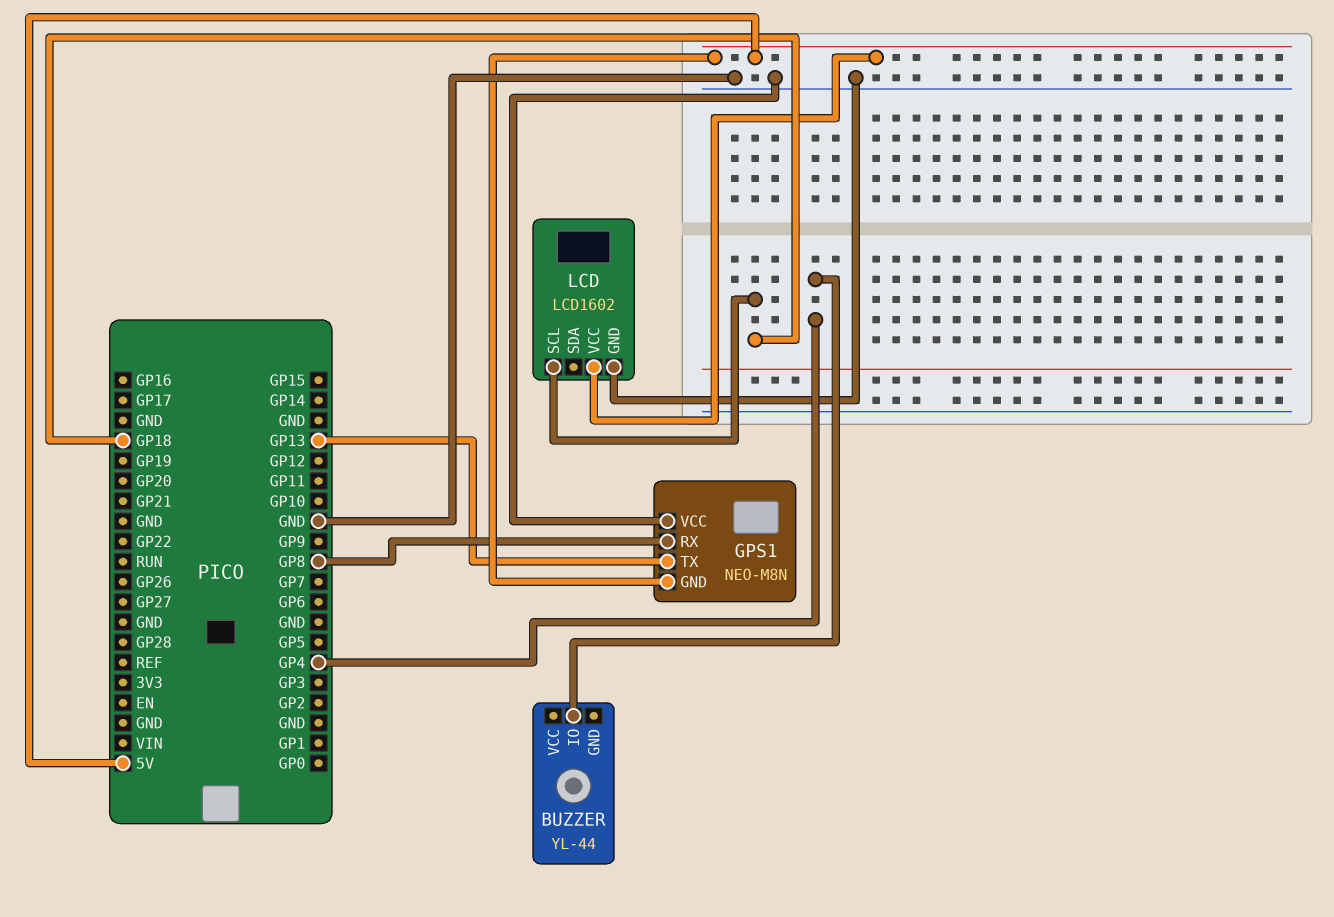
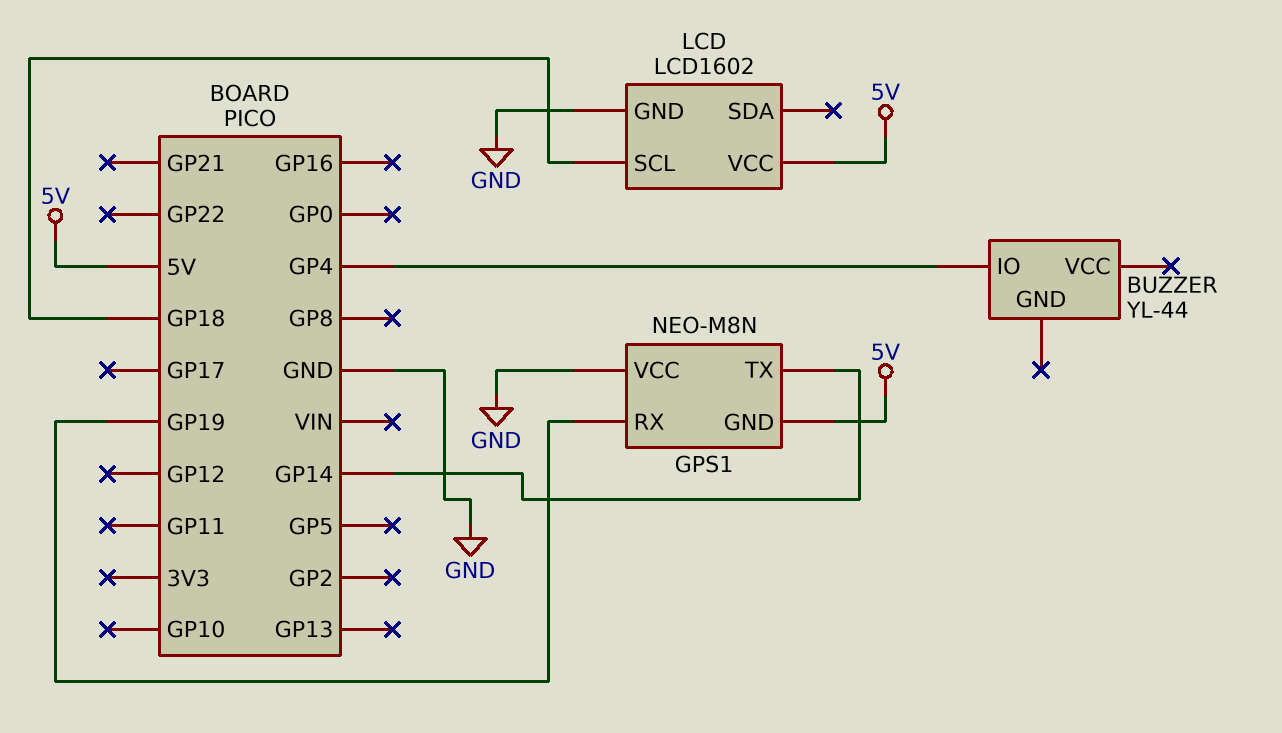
GPS1 pin RX: GP8 -> GP19
GPS1 pin TX: GP13 -> GP14

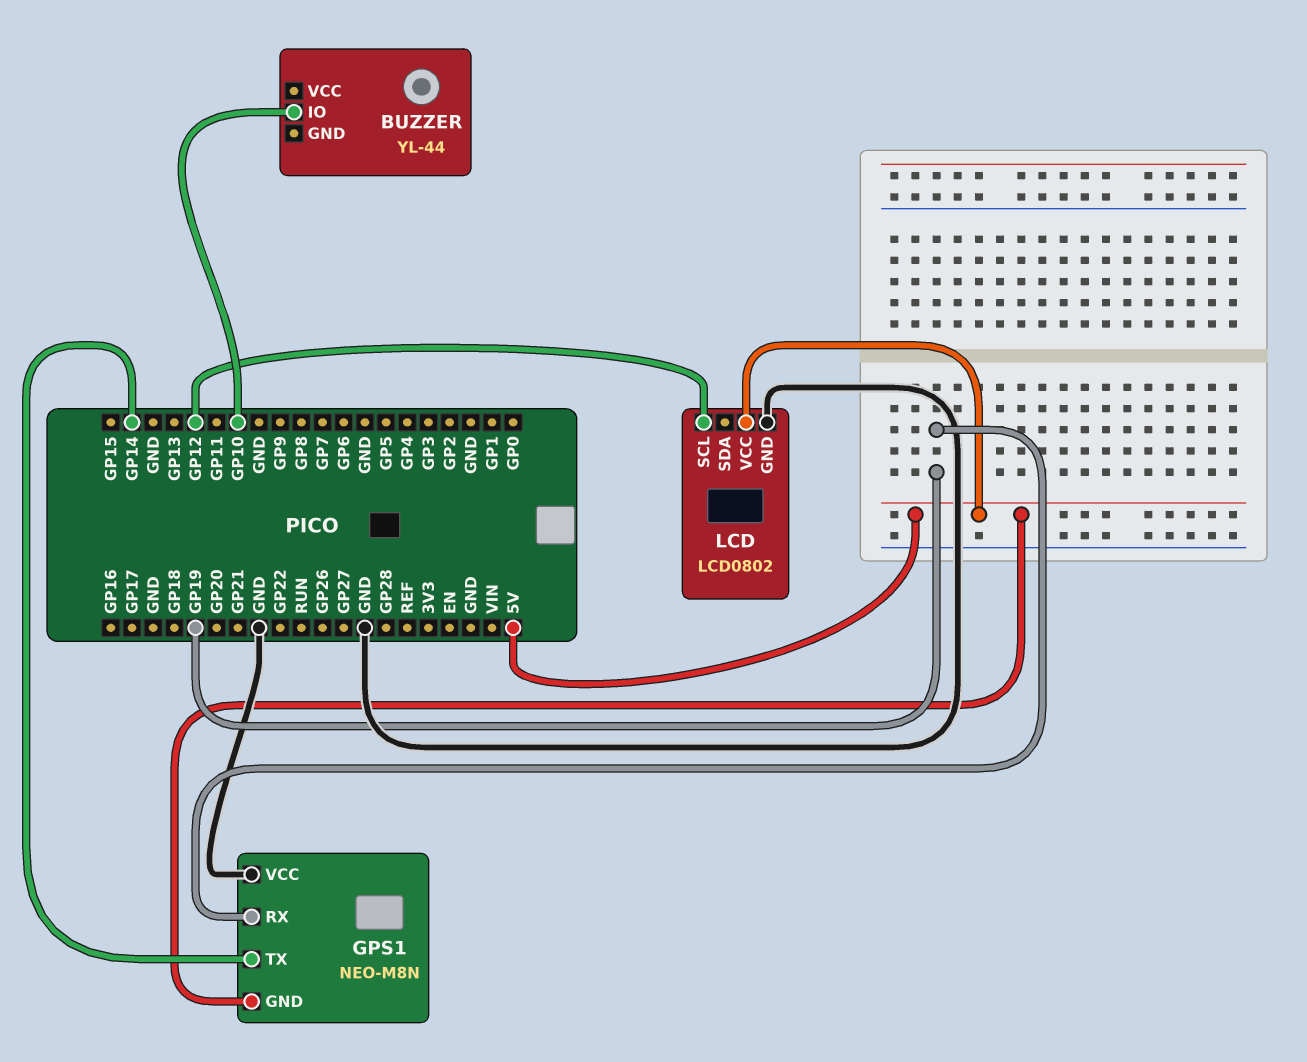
BUZZER pin IO: GP4 -> GP10
LCD: LCD1602 -> LCD0802
LCD pin SCL: GP18 -> GP12

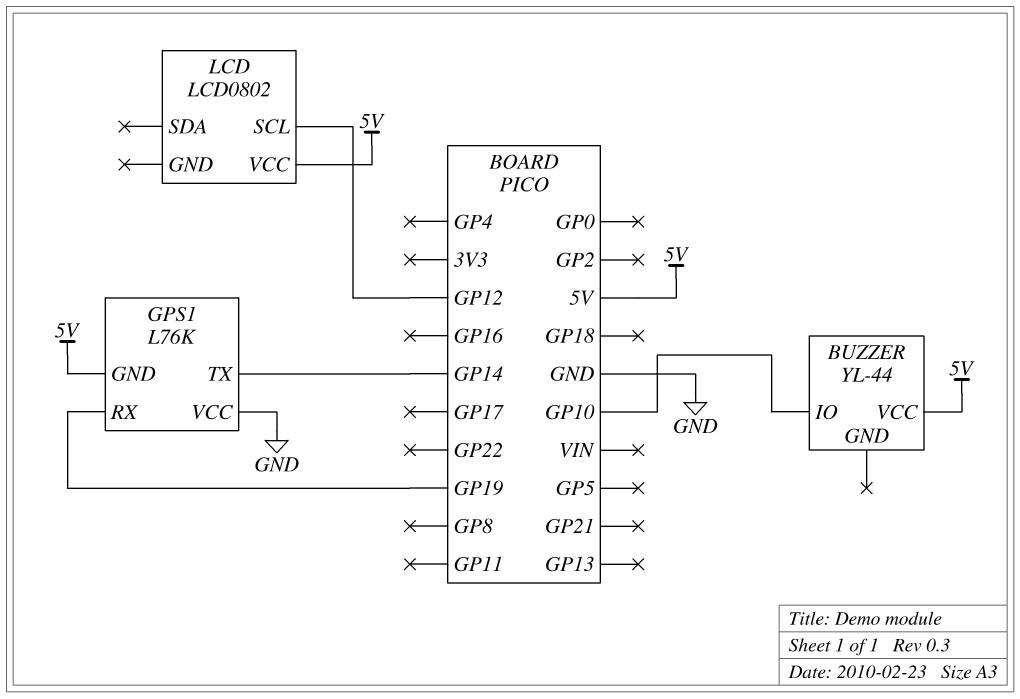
BUZZER pin VCC: none -> 5V
GPS1: NEO-M8N -> L76K
LCD pin GND: GND -> none

